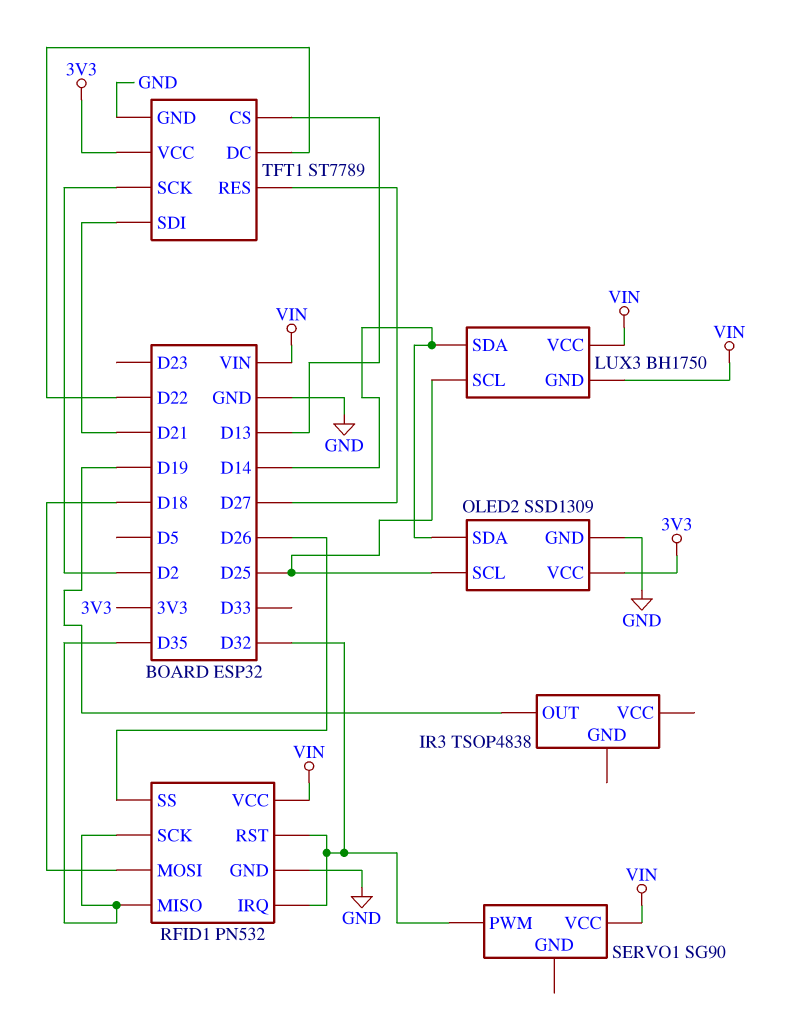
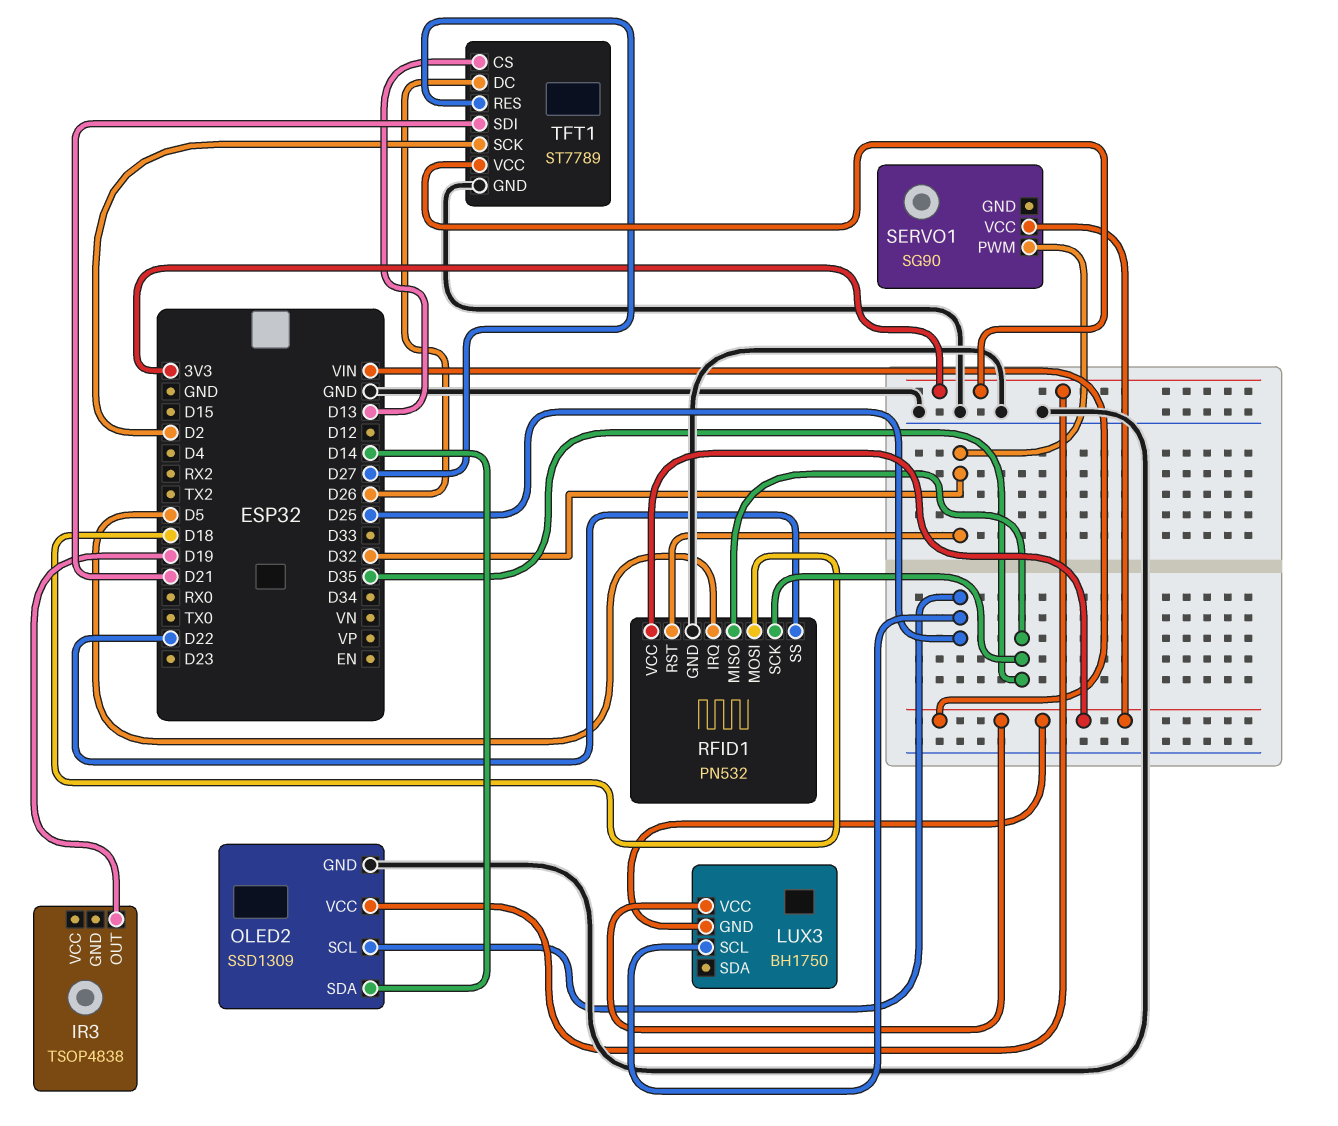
LUX3 pin SDA: D14 -> none
RFID1 pin IRQ: D32 -> D5
RFID1 pin SS: D26 -> D22
TFT1 pin DC: D22 -> D26

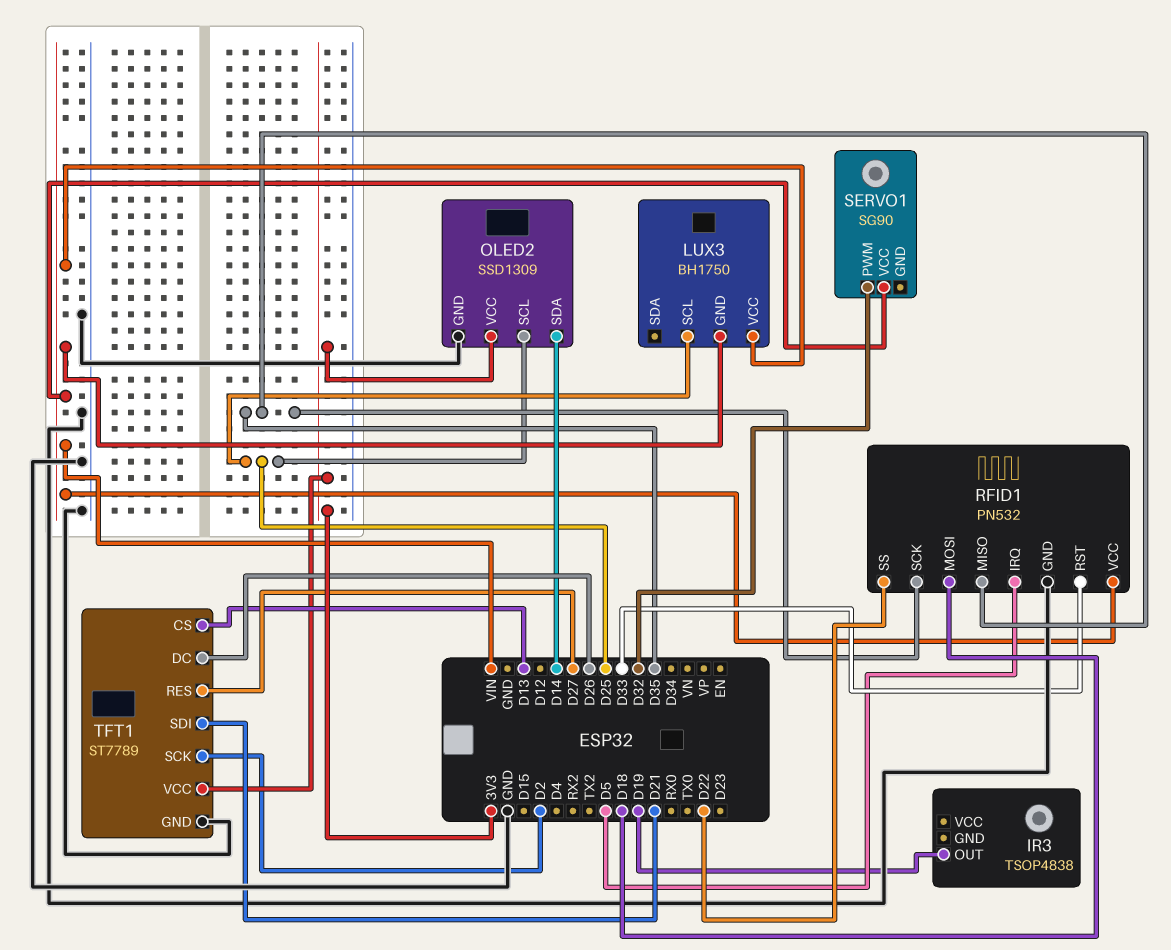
RFID1 pin RST: D32 -> D33

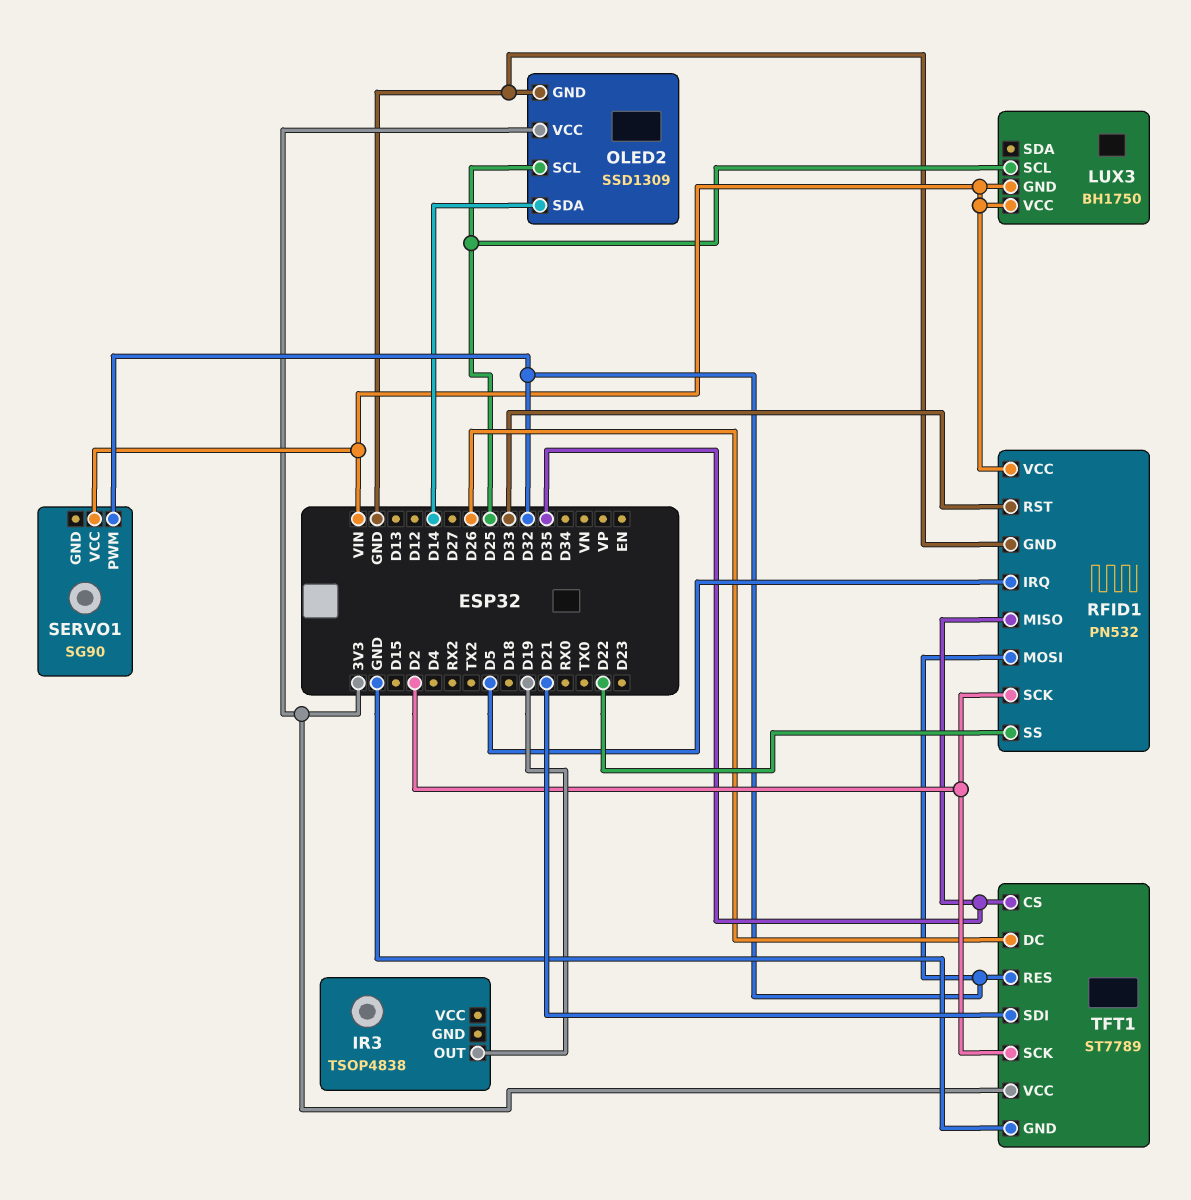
RFID1 pin MOSI: D18 -> D32
RFID1 pin SCK: D35 -> D2
TFT1 pin CS: D13 -> D35
TFT1 pin RES: D27 -> D32

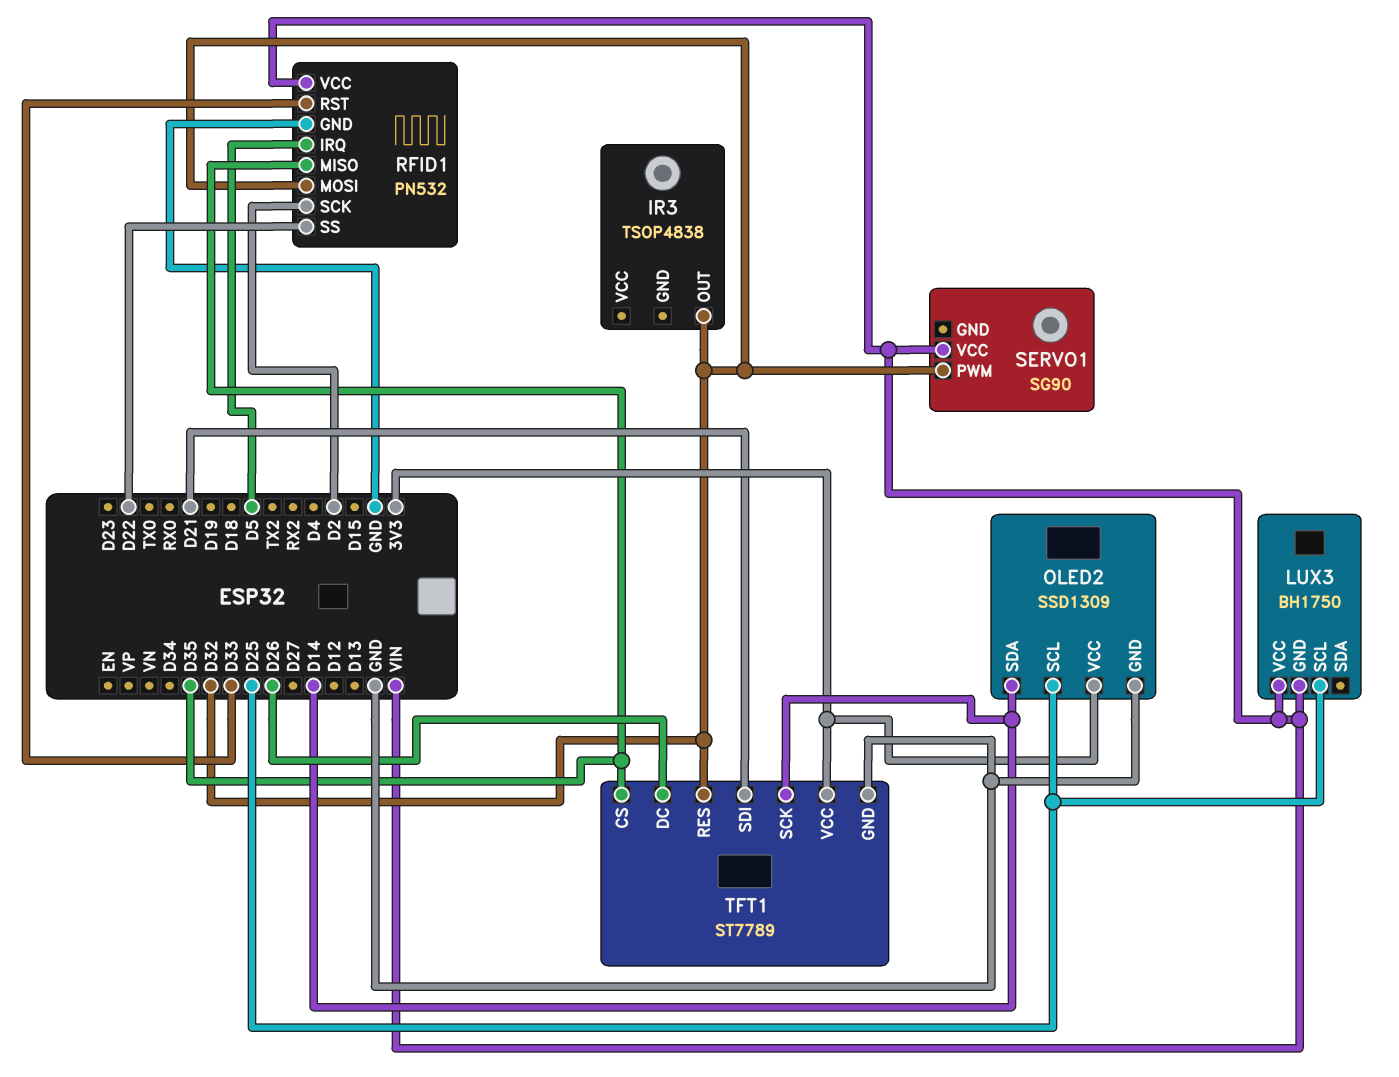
IR3 pin OUT: D19 -> D32
TFT1 pin SCK: D2 -> D14

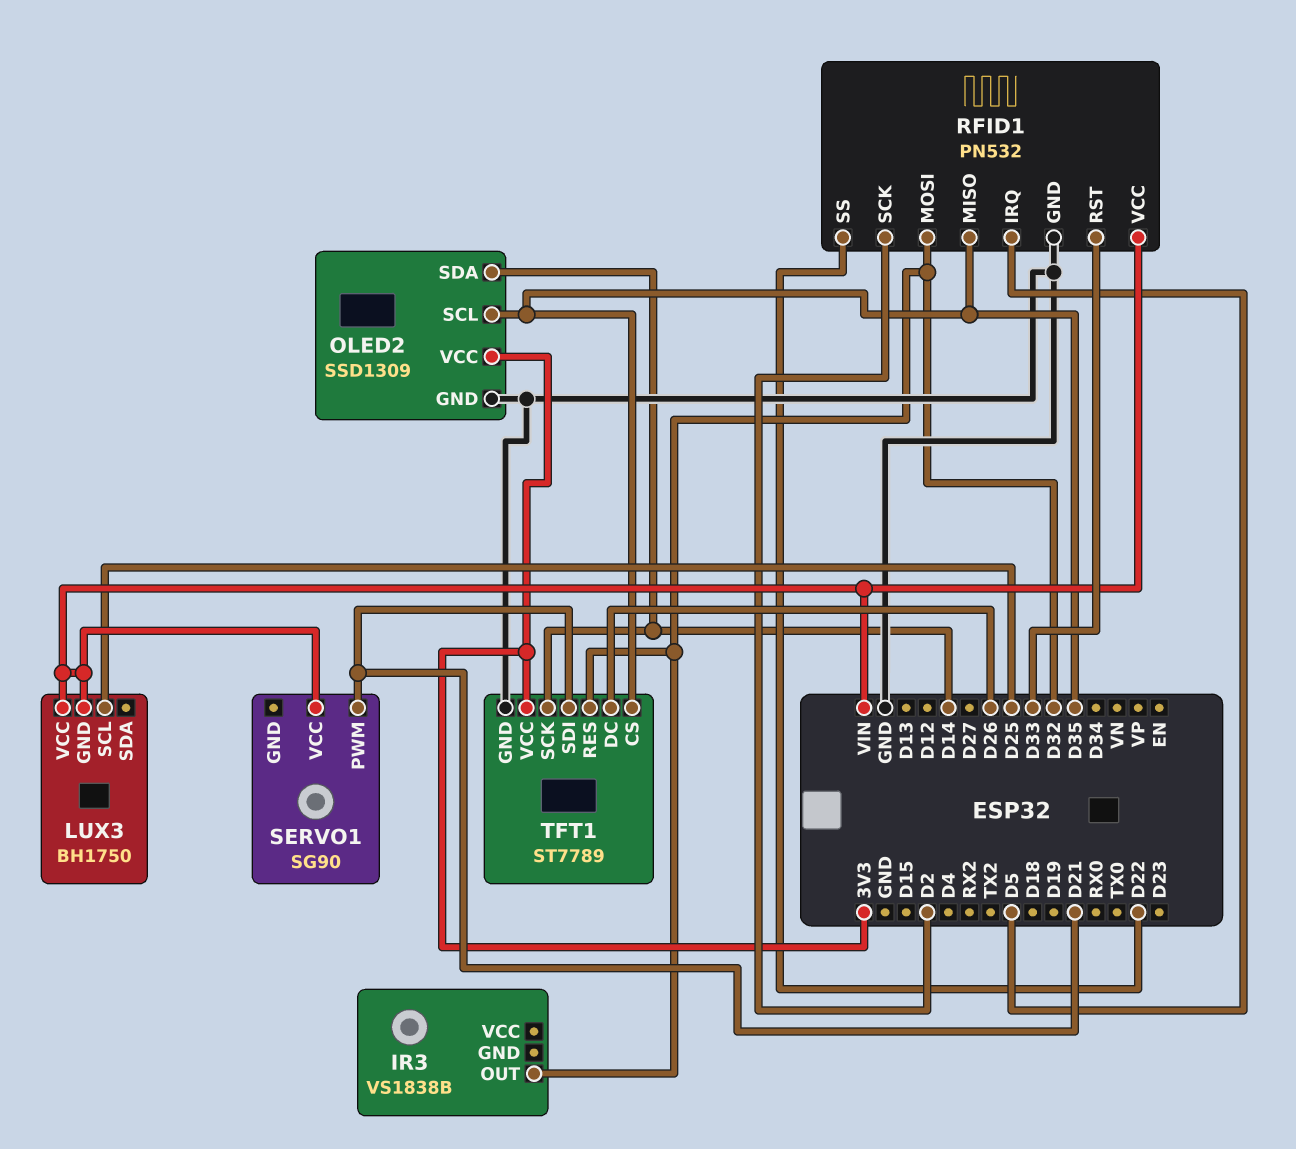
IR3: TSOP4838 -> VS1838B
OLED2 pin SCL: D25 -> D35
SERVO1 pin PWM: D32 -> D21

